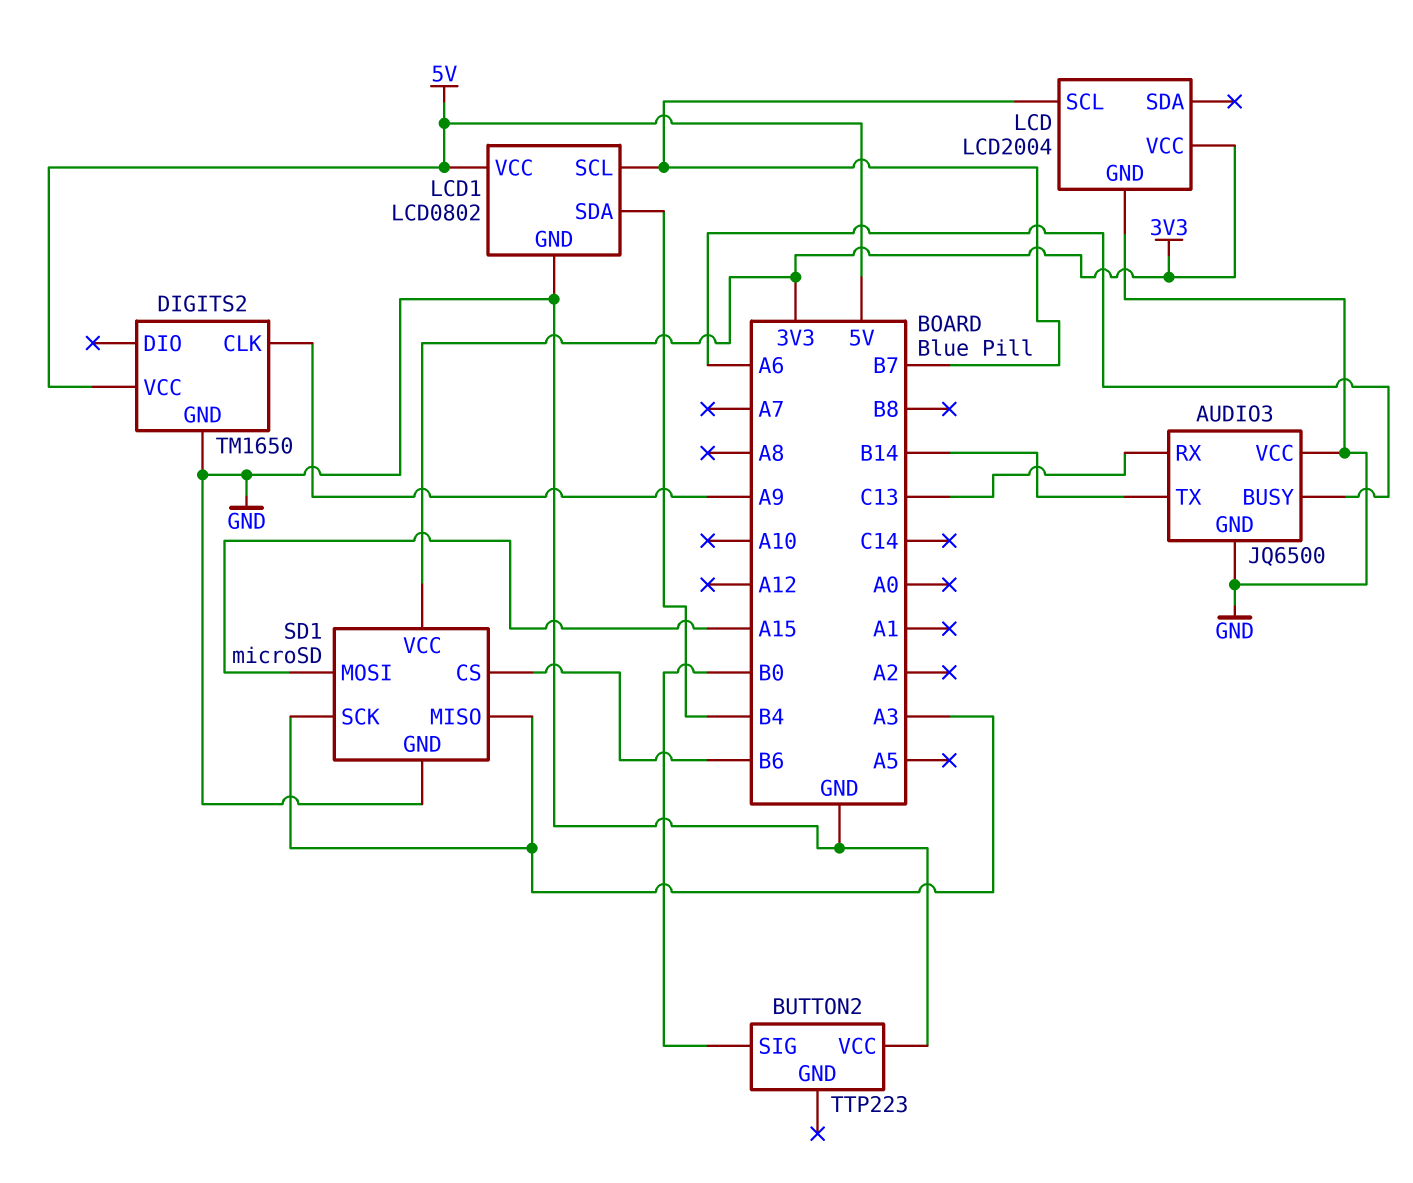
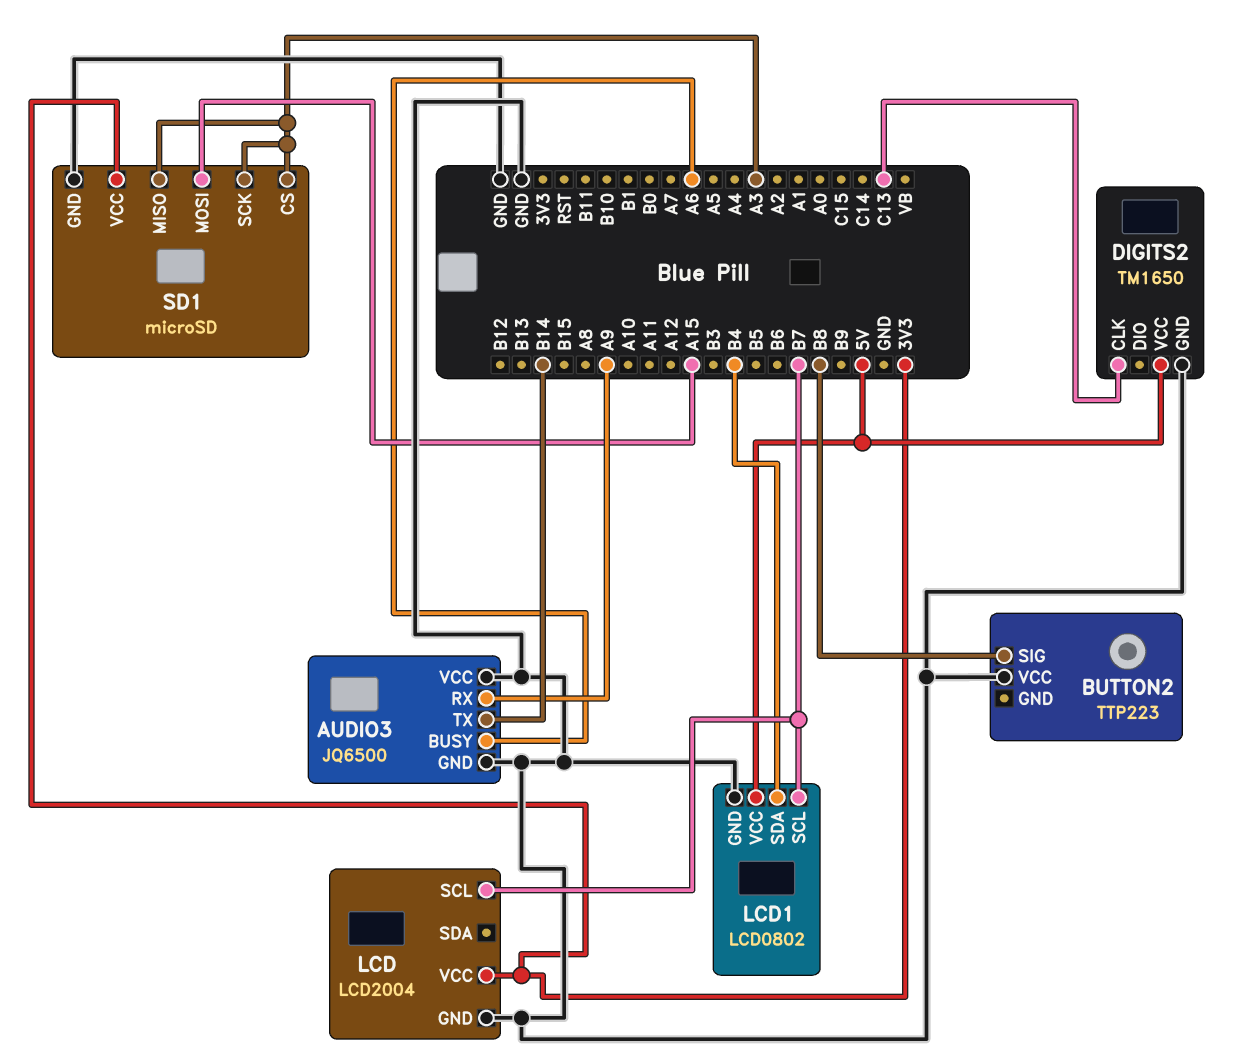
AUDIO3 pin RX: C13 -> A9
BUTTON2 pin SIG: B0 -> B8
DIGITS2 pin CLK: A9 -> C13
SD1 pin CS: B6 -> A3

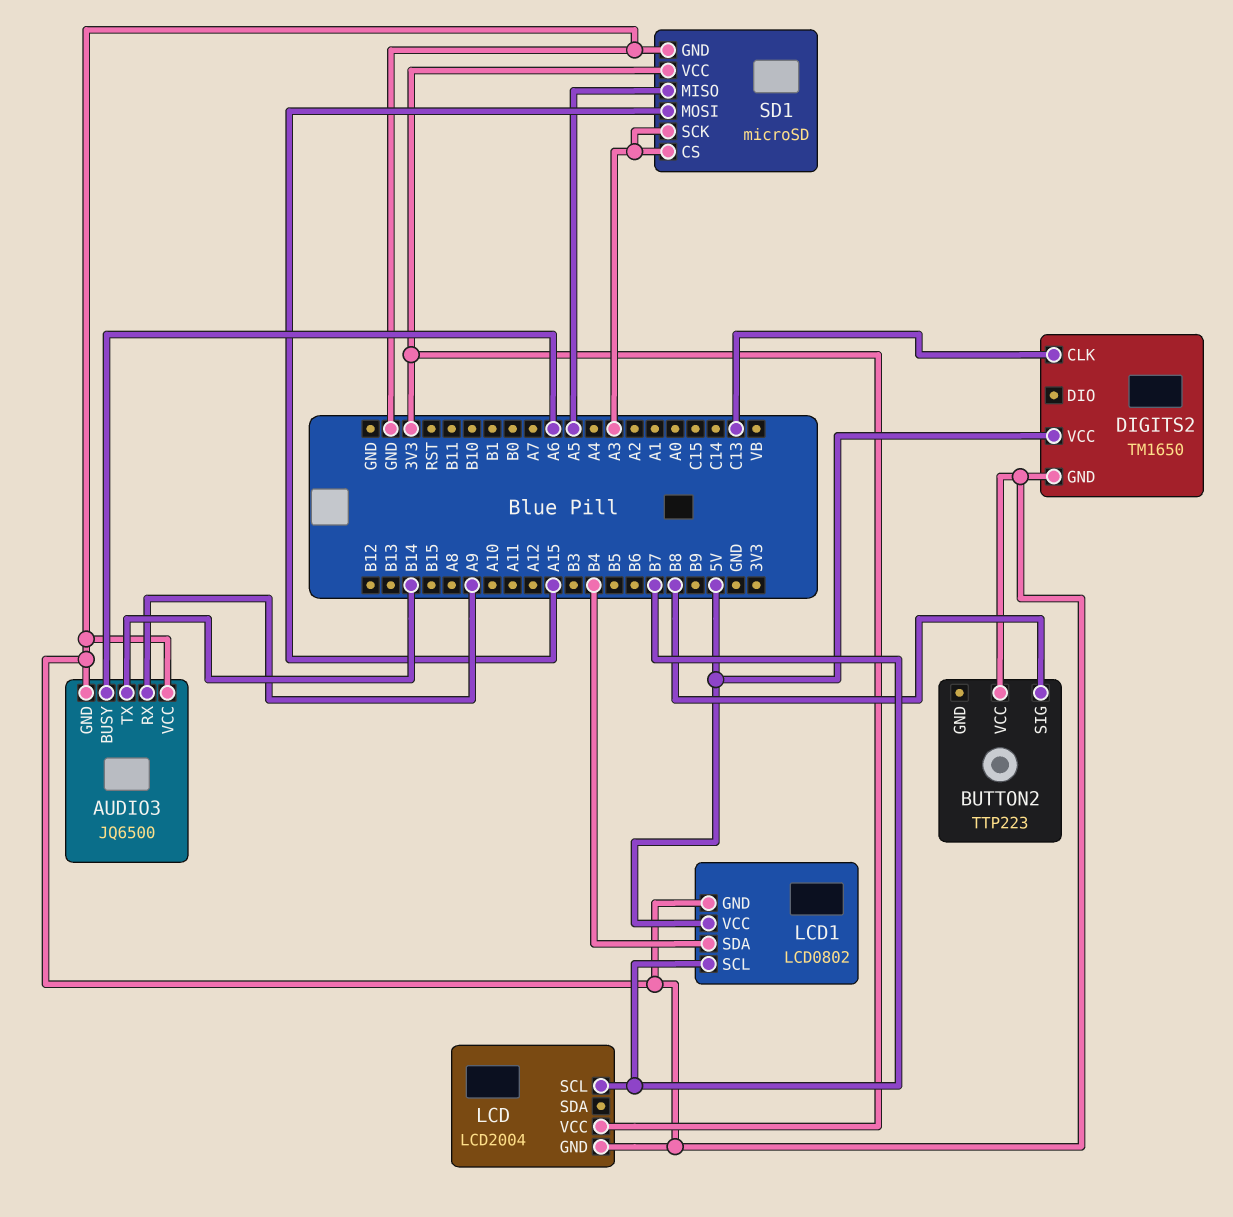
SD1 pin MISO: A3 -> A5

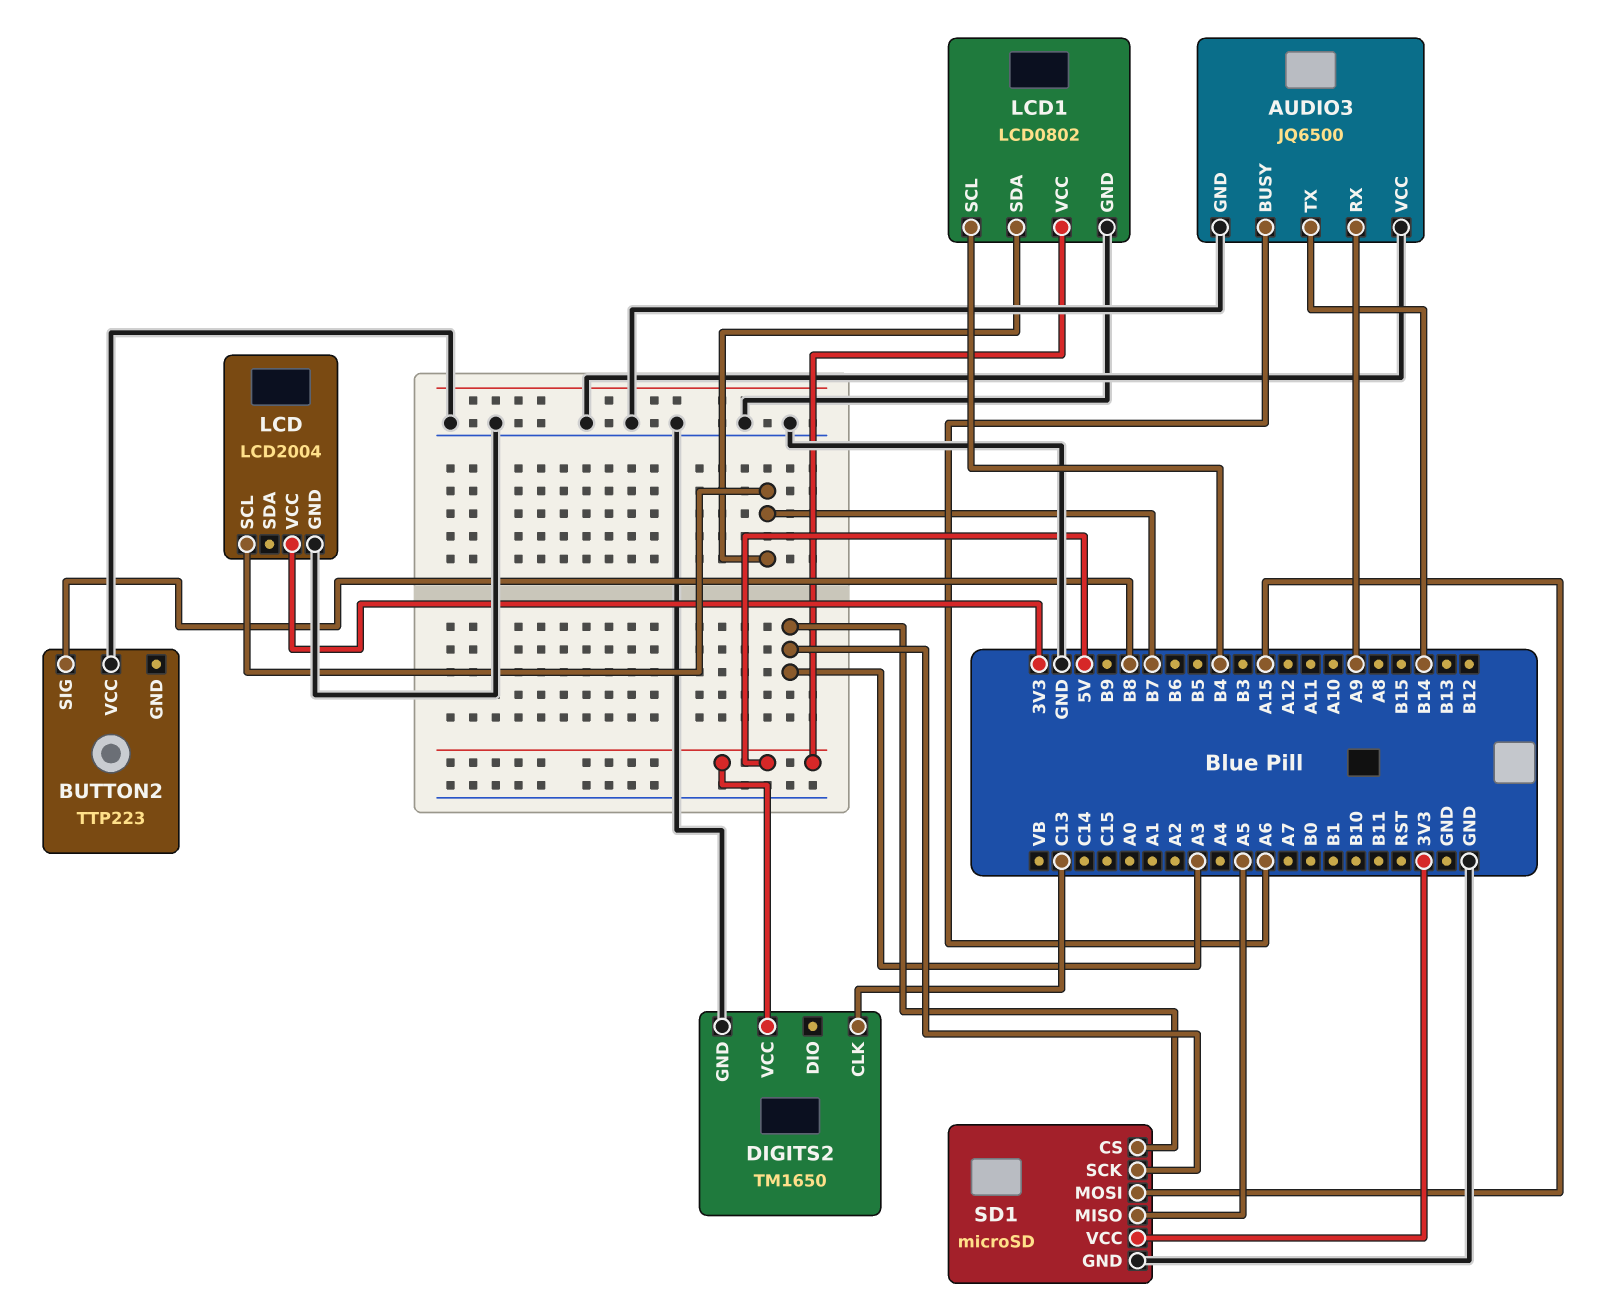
LCD1 pin SCL: B7 -> B4
LCD1 pin SDA: B4 -> B7

